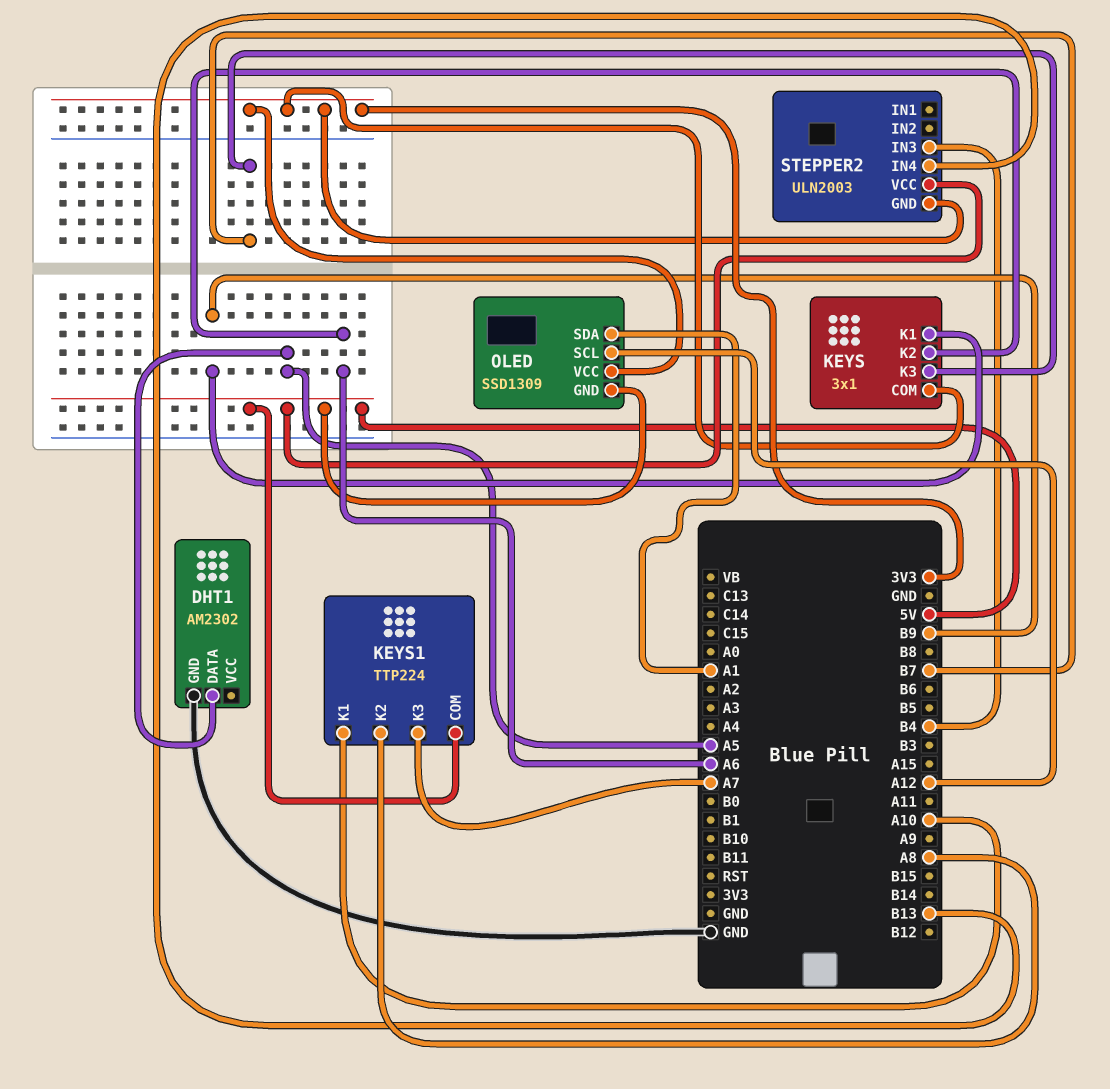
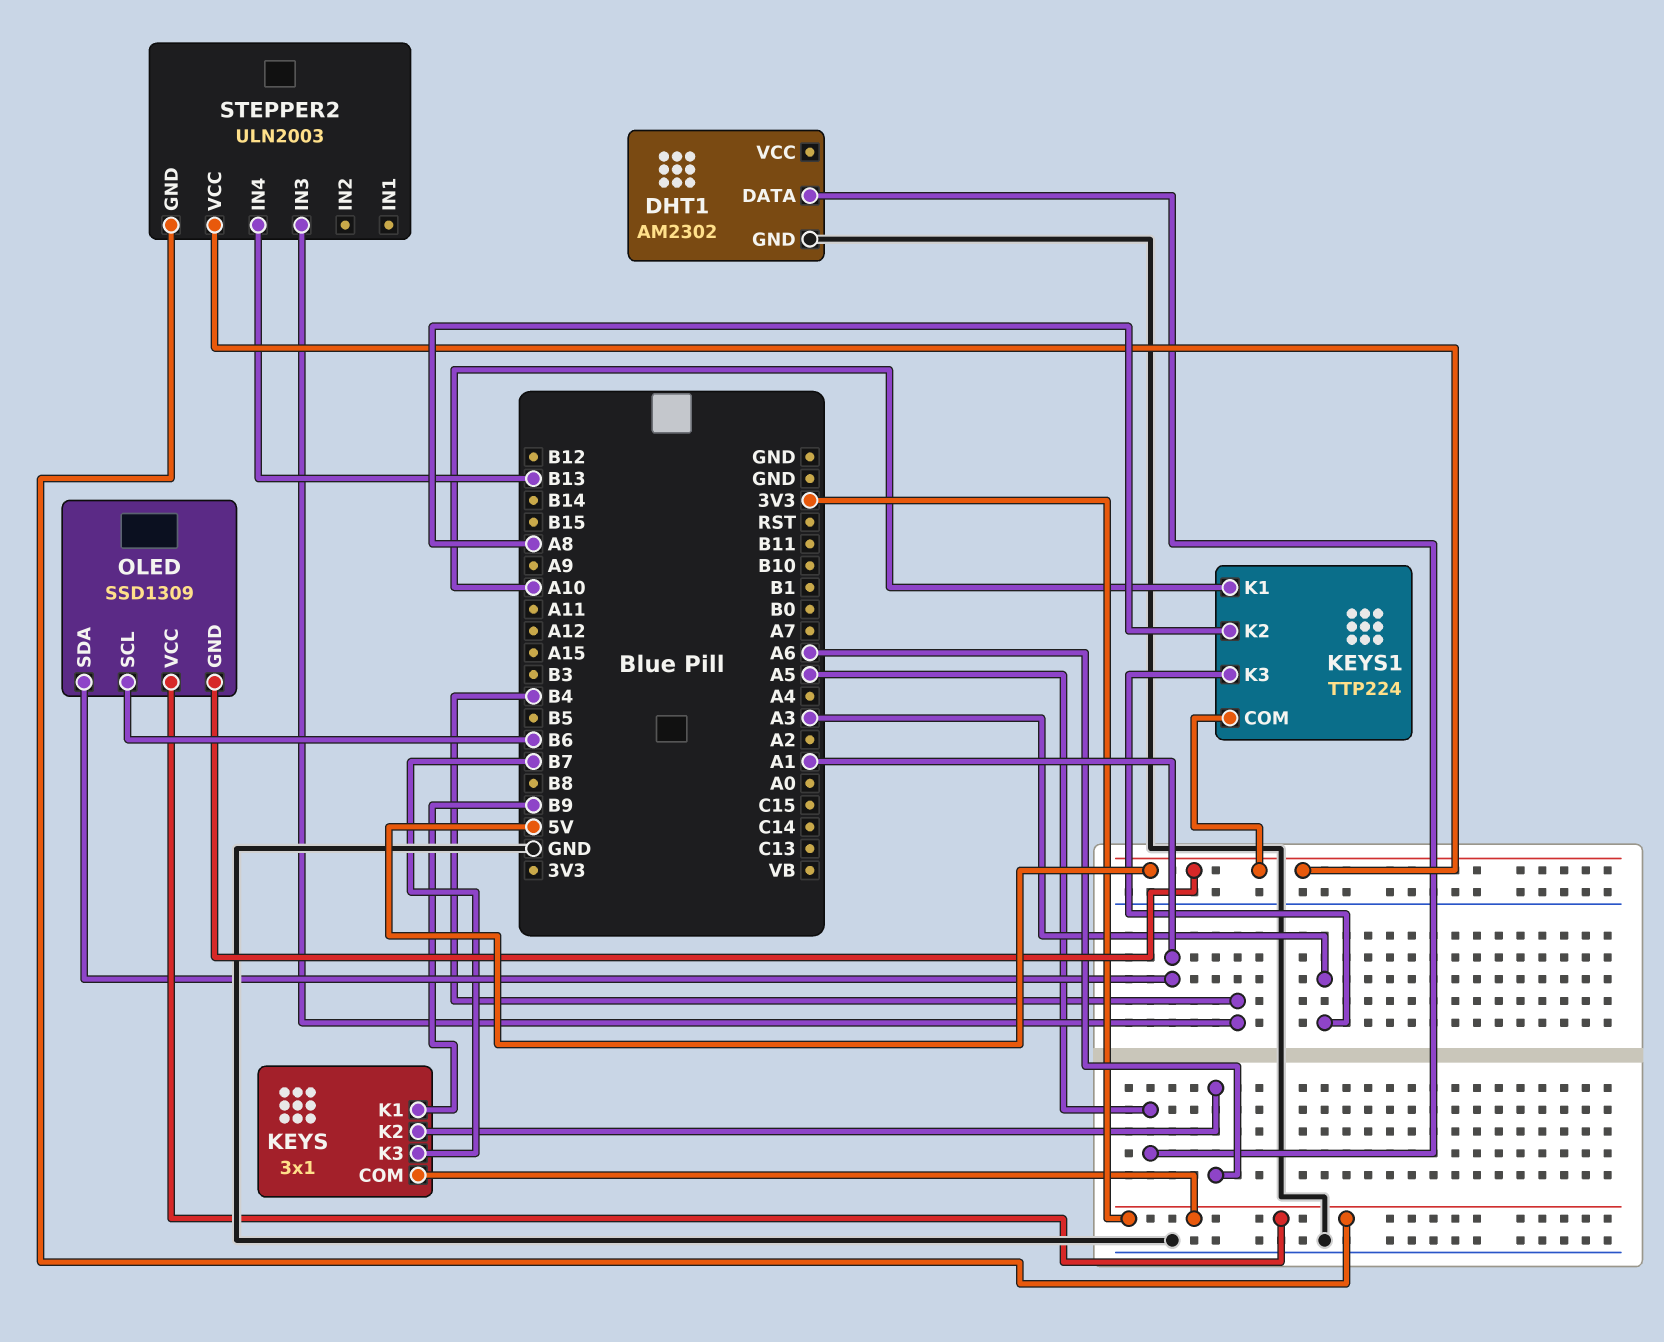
KEYS1 pin K3: A7 -> A3
OLED pin SCL: A12 -> B6

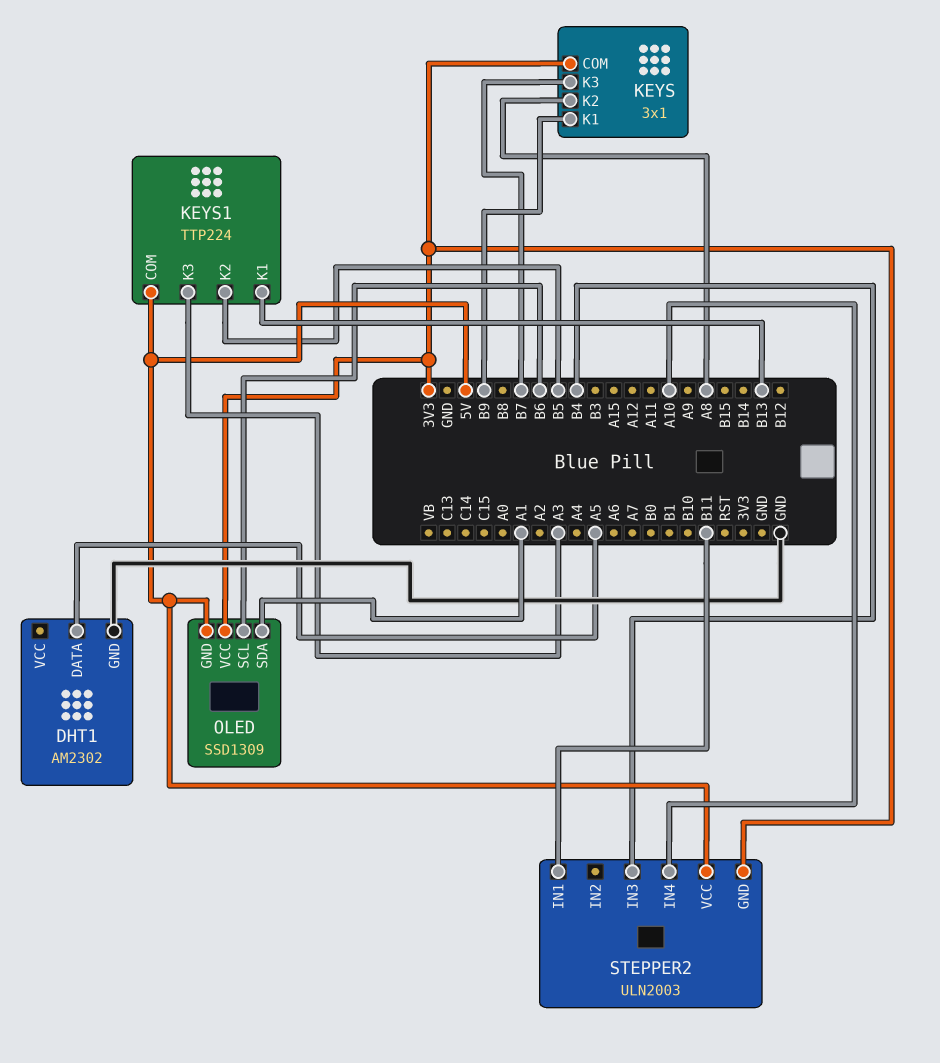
KEYS pin K2: A6 -> A8
KEYS1 pin K1: A10 -> B13
KEYS1 pin K2: A8 -> B5
STEPPER2 pin IN1: none -> B11
STEPPER2 pin IN4: B13 -> A10

